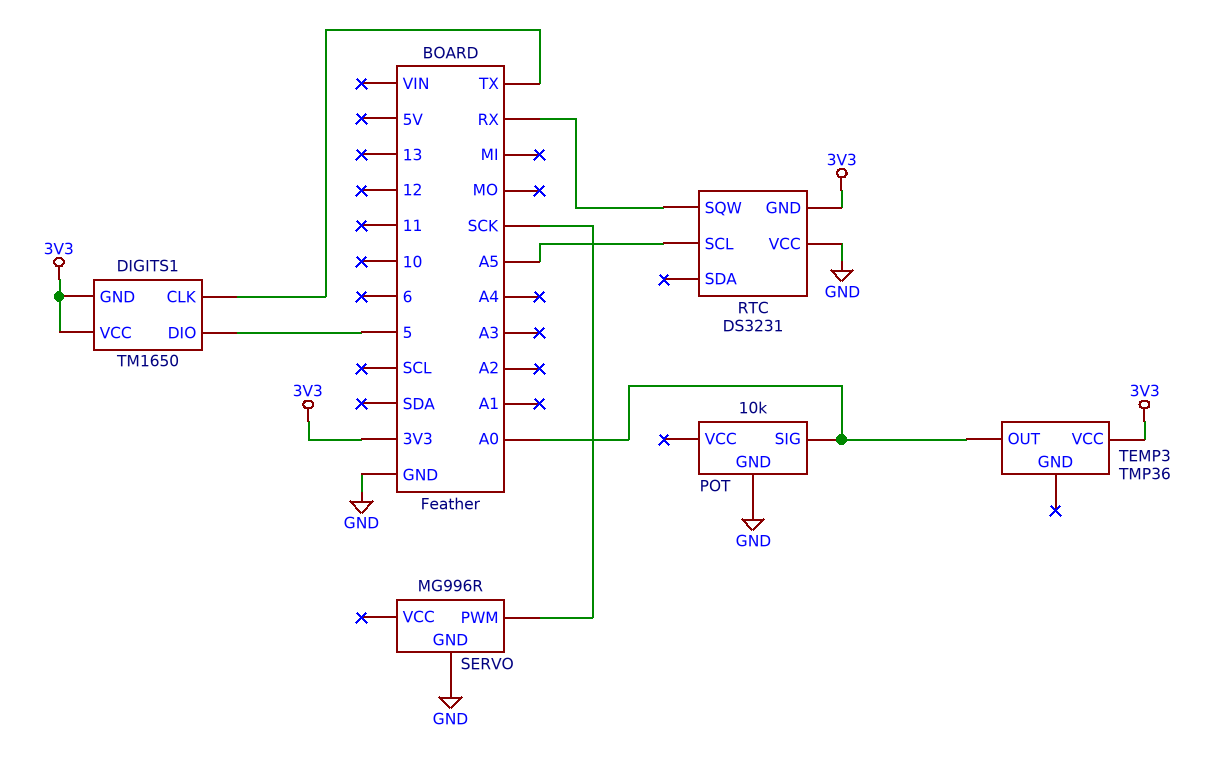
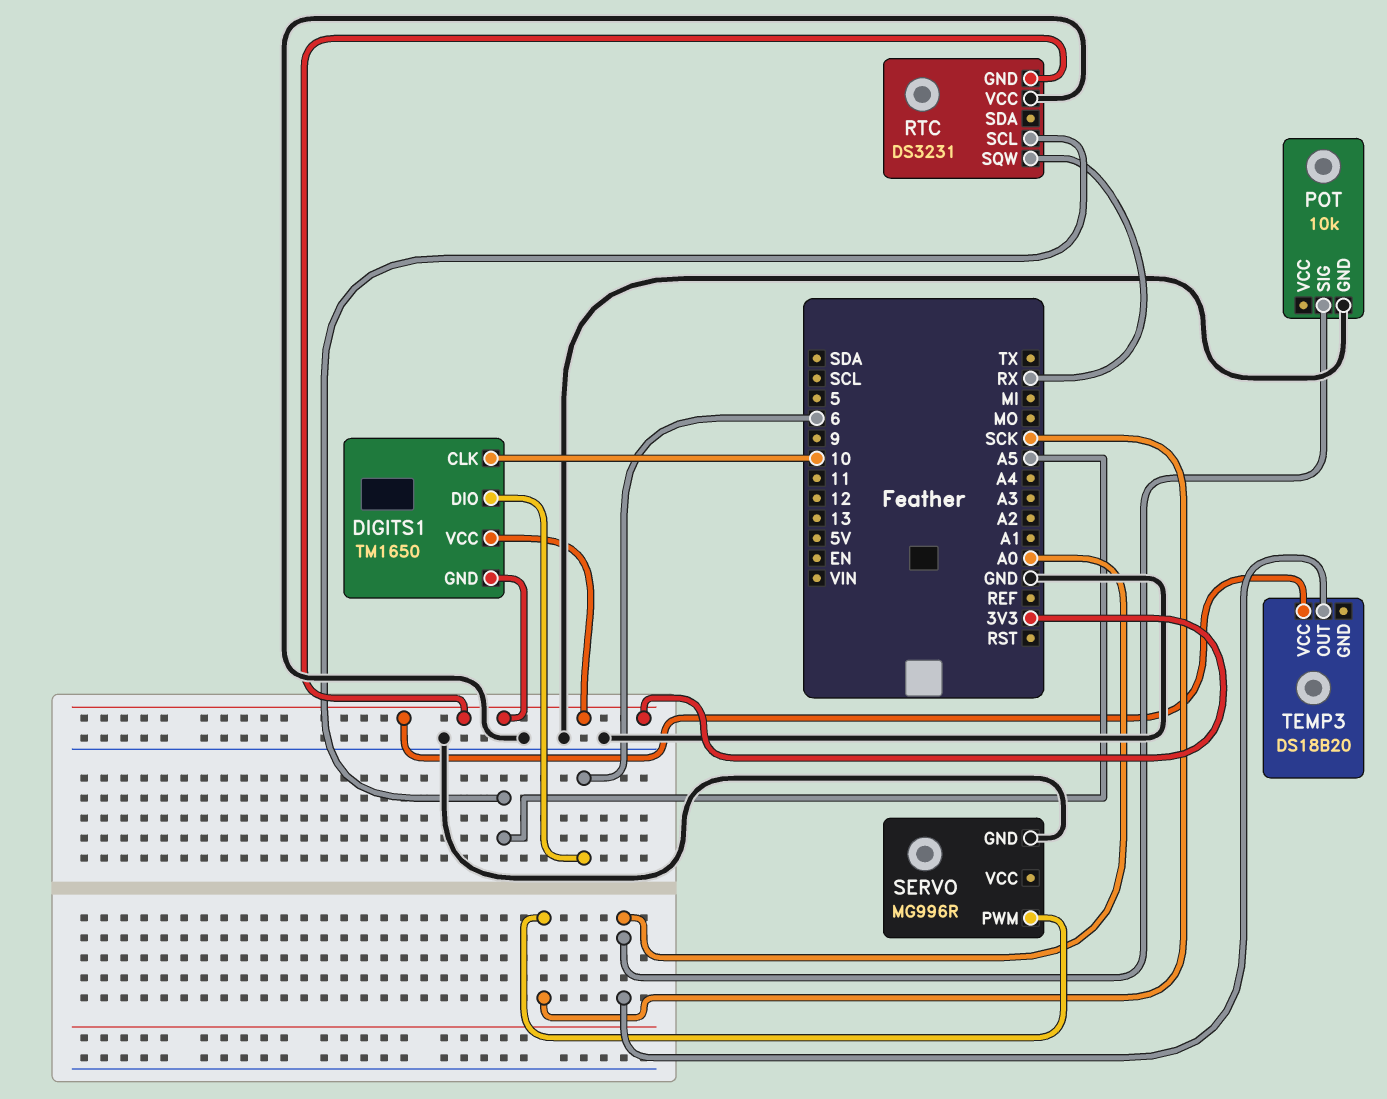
DIGITS1 pin CLK: TX -> 10
DIGITS1 pin DIO: 5 -> 6
TEMP3: TMP36 -> DS18B20

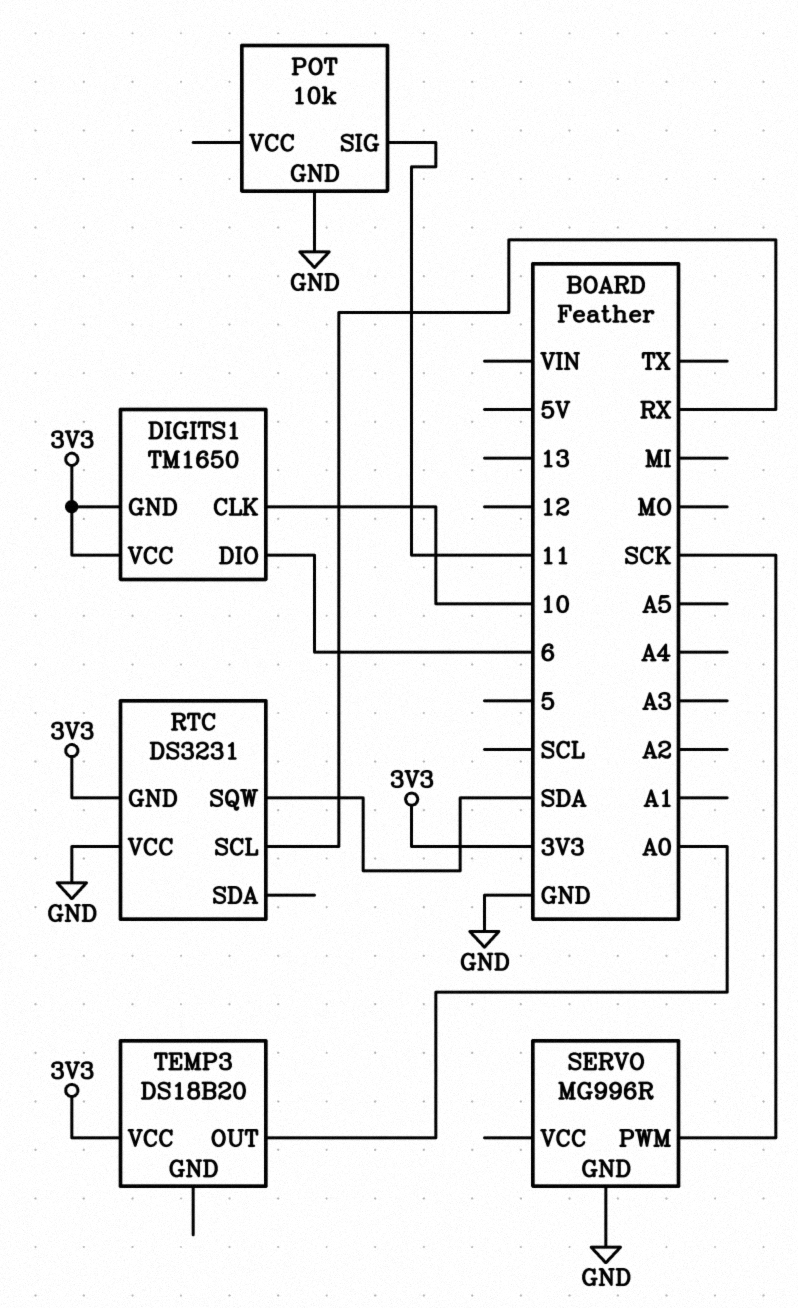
POT pin SIG: A0 -> 11
RTC pin SCL: A5 -> RX
RTC pin SQW: RX -> SDA

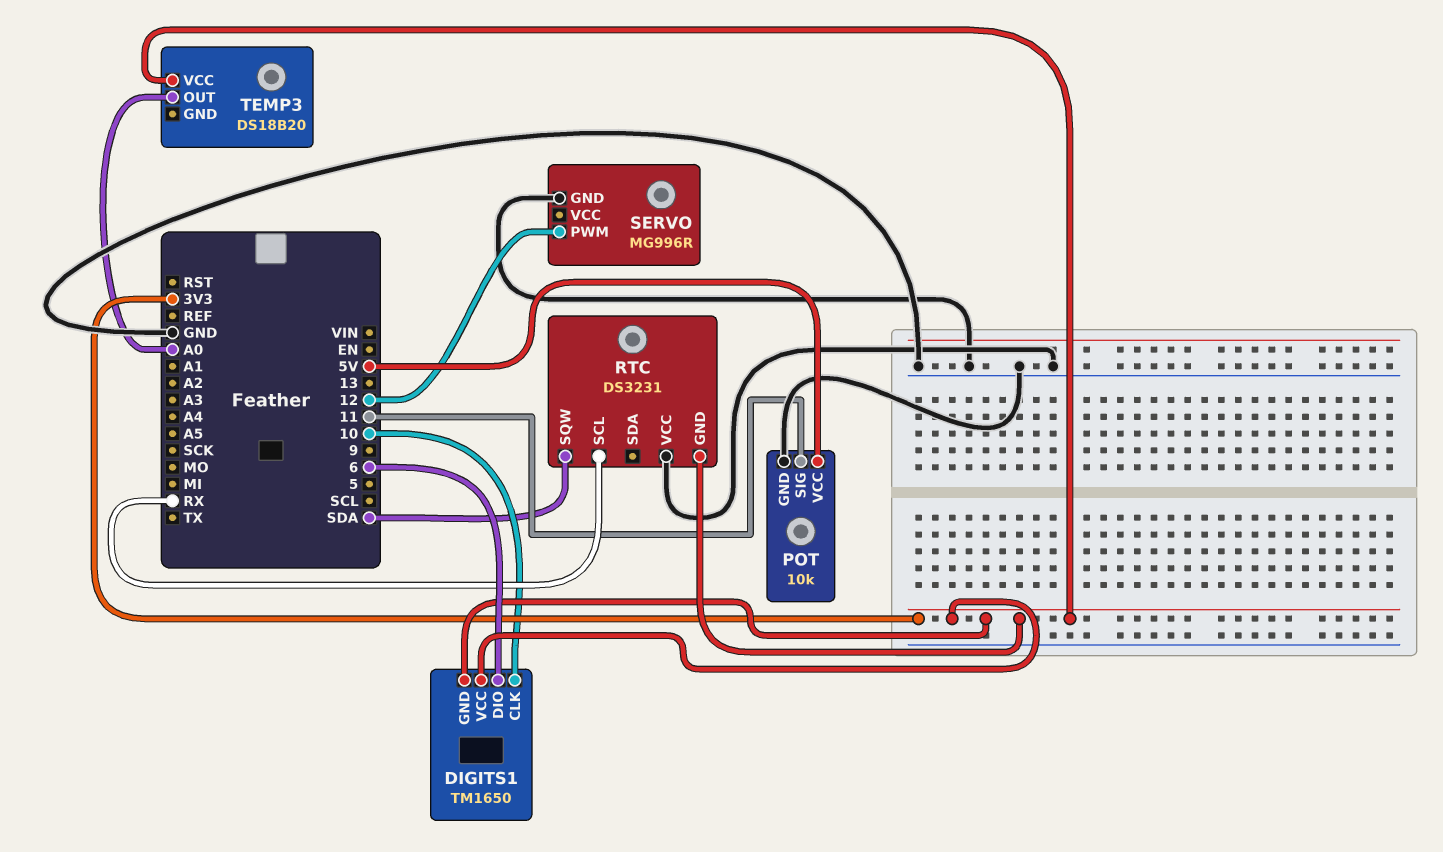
POT pin VCC: none -> 5V
SERVO pin PWM: SCK -> 12

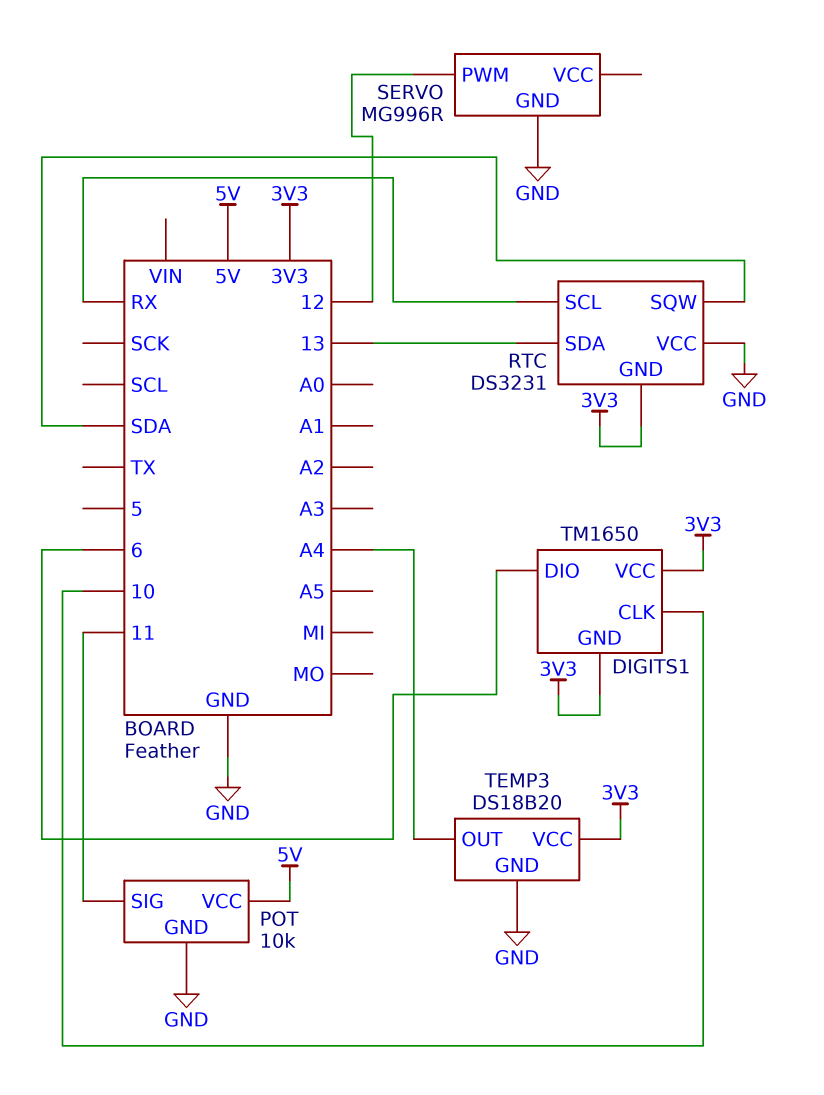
RTC pin SDA: none -> 13
TEMP3 pin GND: none -> GND
TEMP3 pin OUT: A0 -> A4

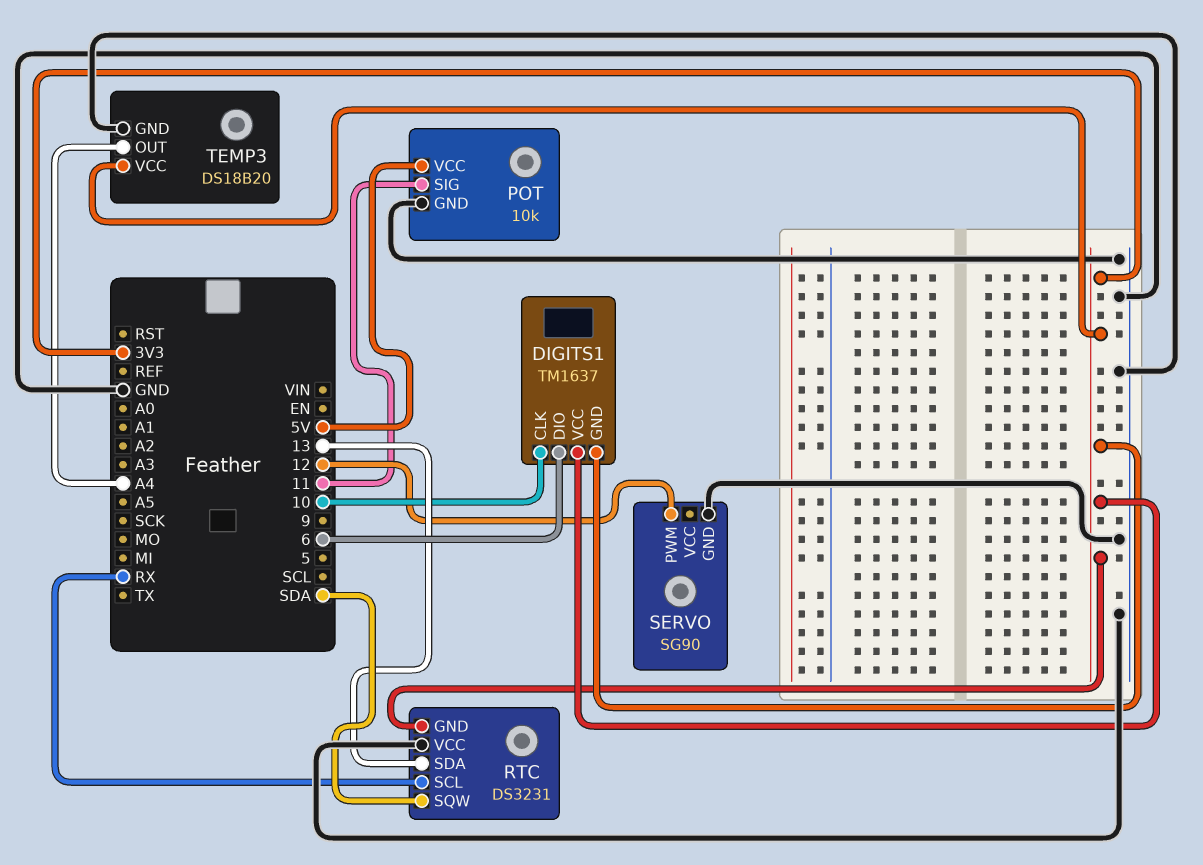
DIGITS1: TM1650 -> TM1637
SERVO: MG996R -> SG90

